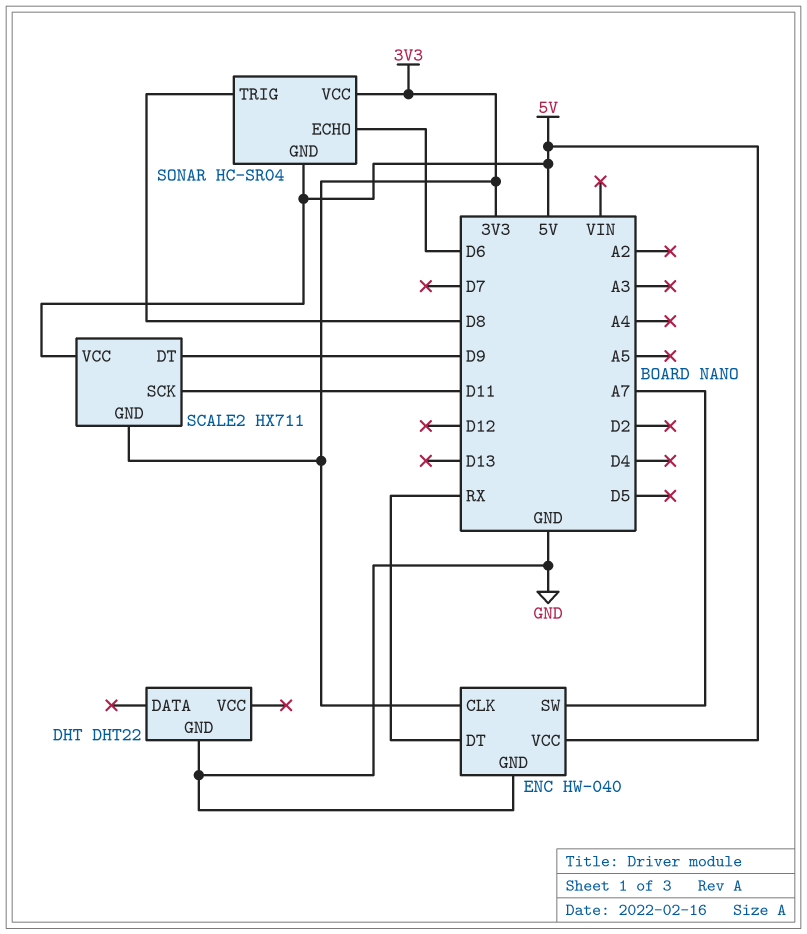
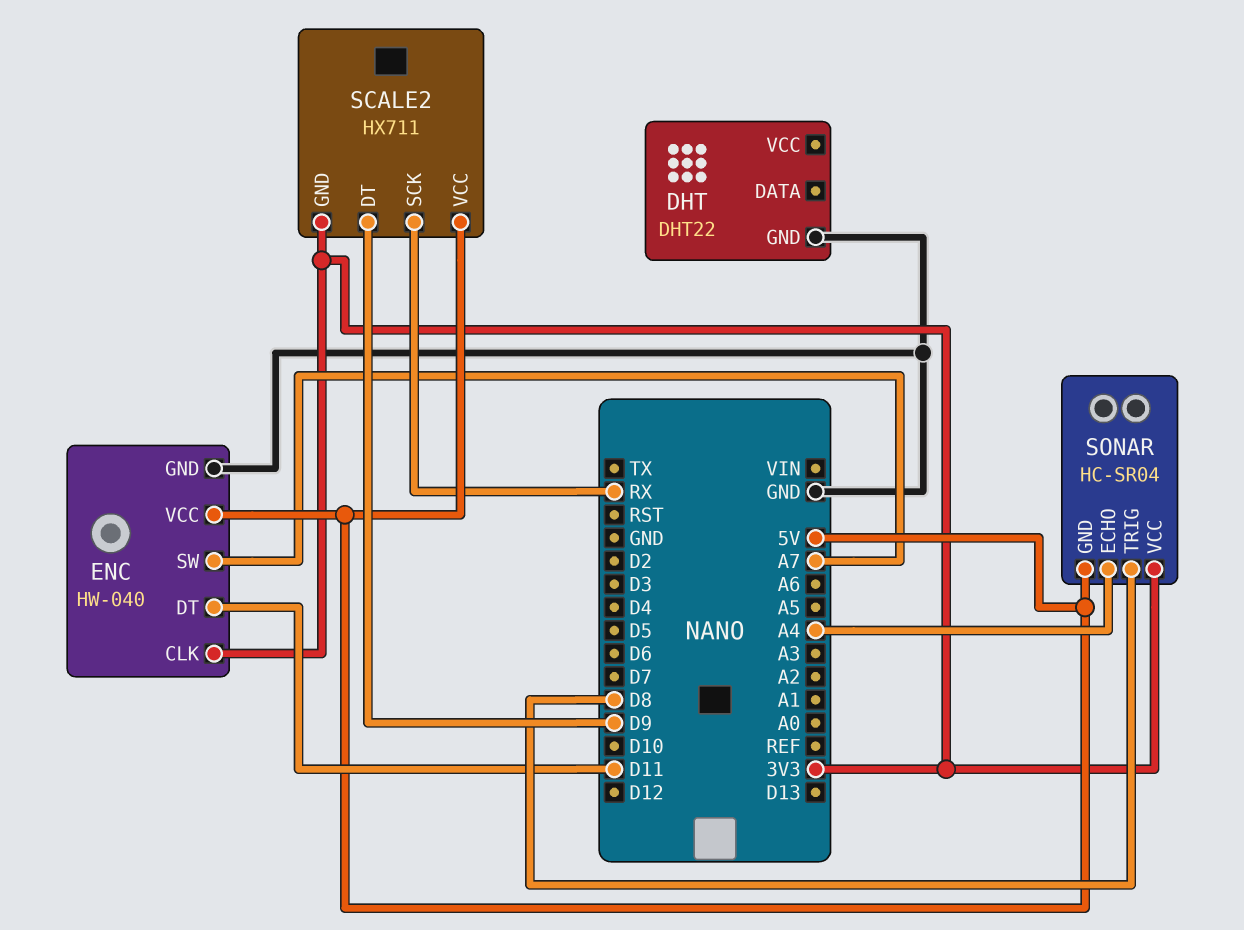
ENC pin DT: RX -> D11
SCALE2 pin SCK: D11 -> RX
SONAR pin ECHO: D6 -> A4

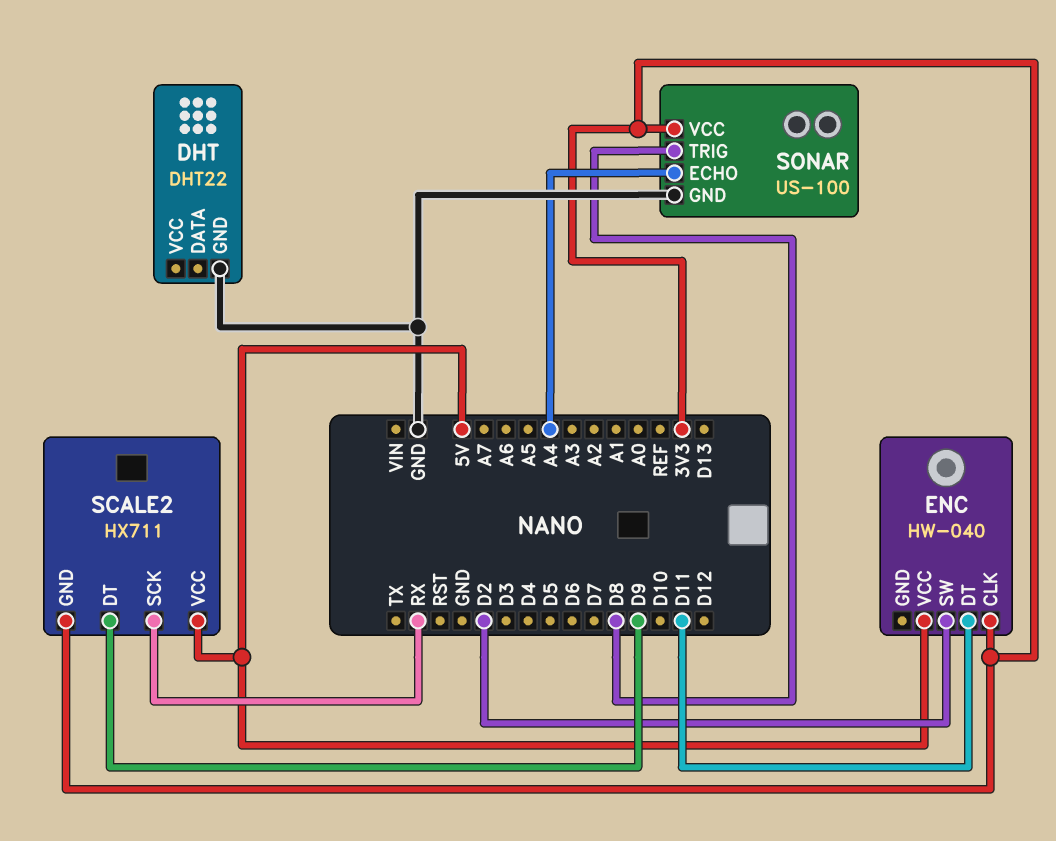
ENC pin GND: GND -> none
ENC pin SW: A7 -> D2
SONAR: HC-SR04 -> US-100
SONAR pin GND: 5V -> GND

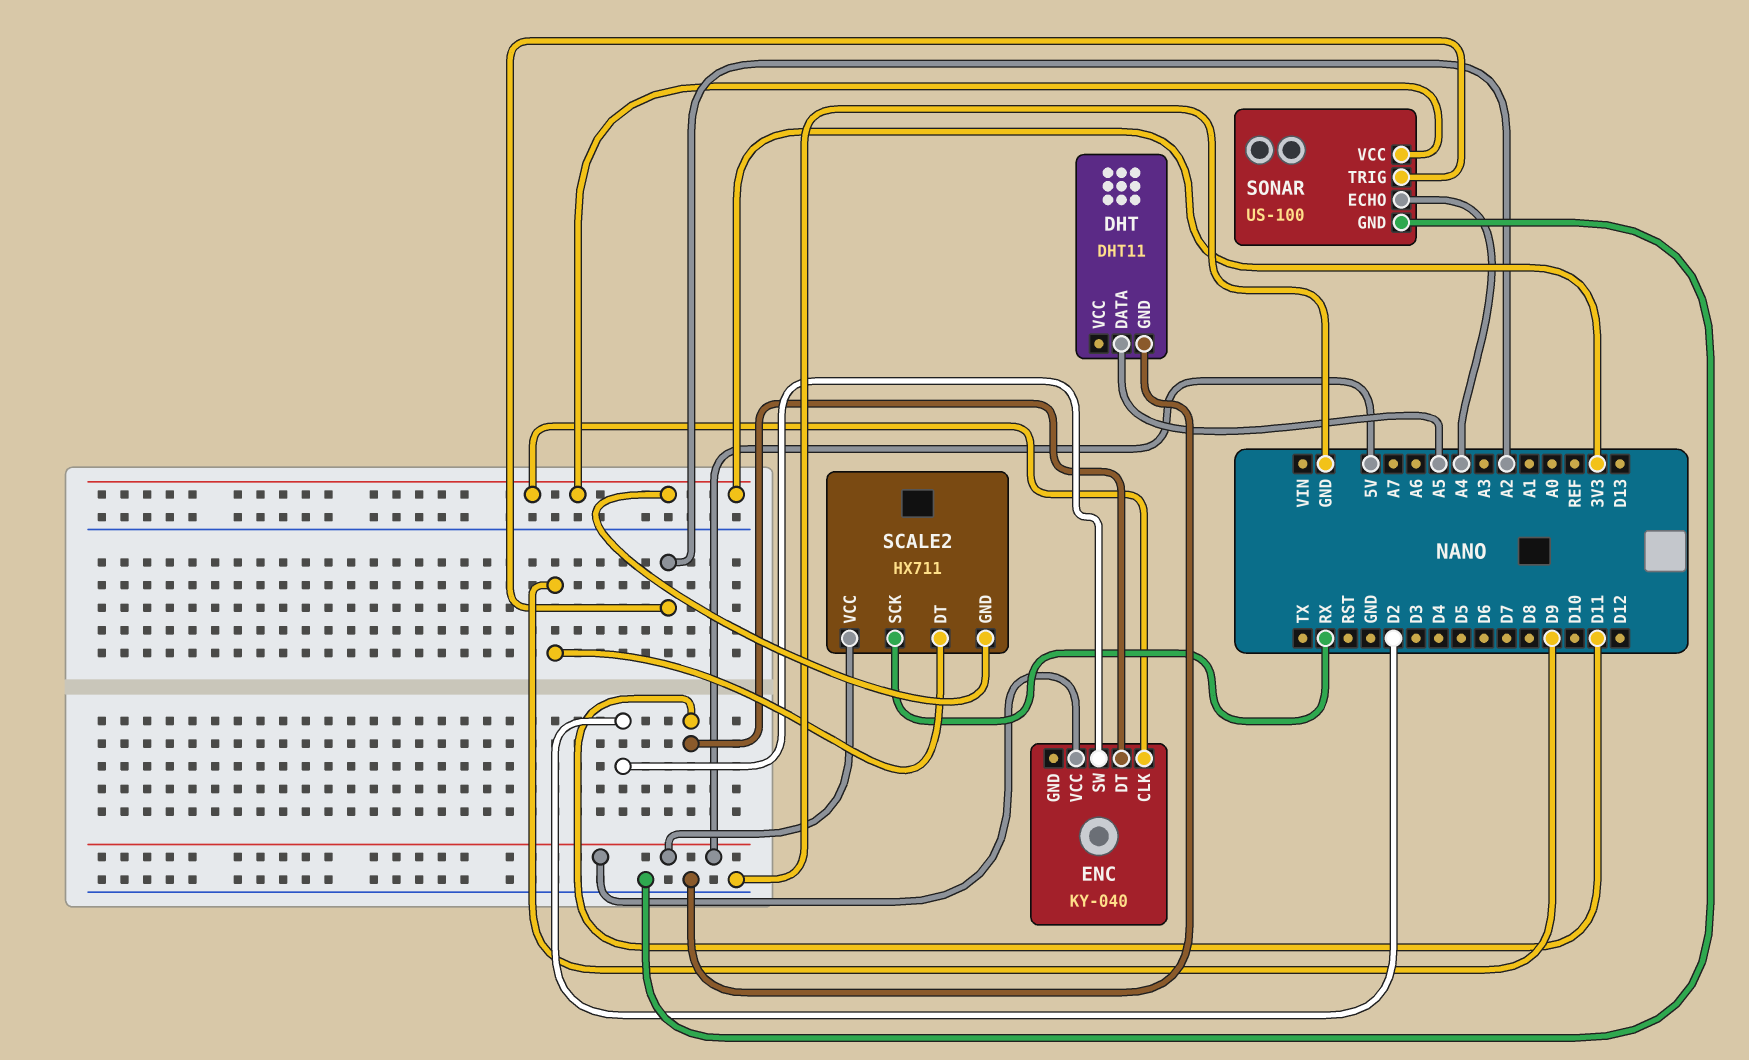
DHT: DHT22 -> DHT11
DHT pin DATA: none -> A5
ENC: HW-040 -> KY-040
SONAR pin TRIG: D8 -> A2

